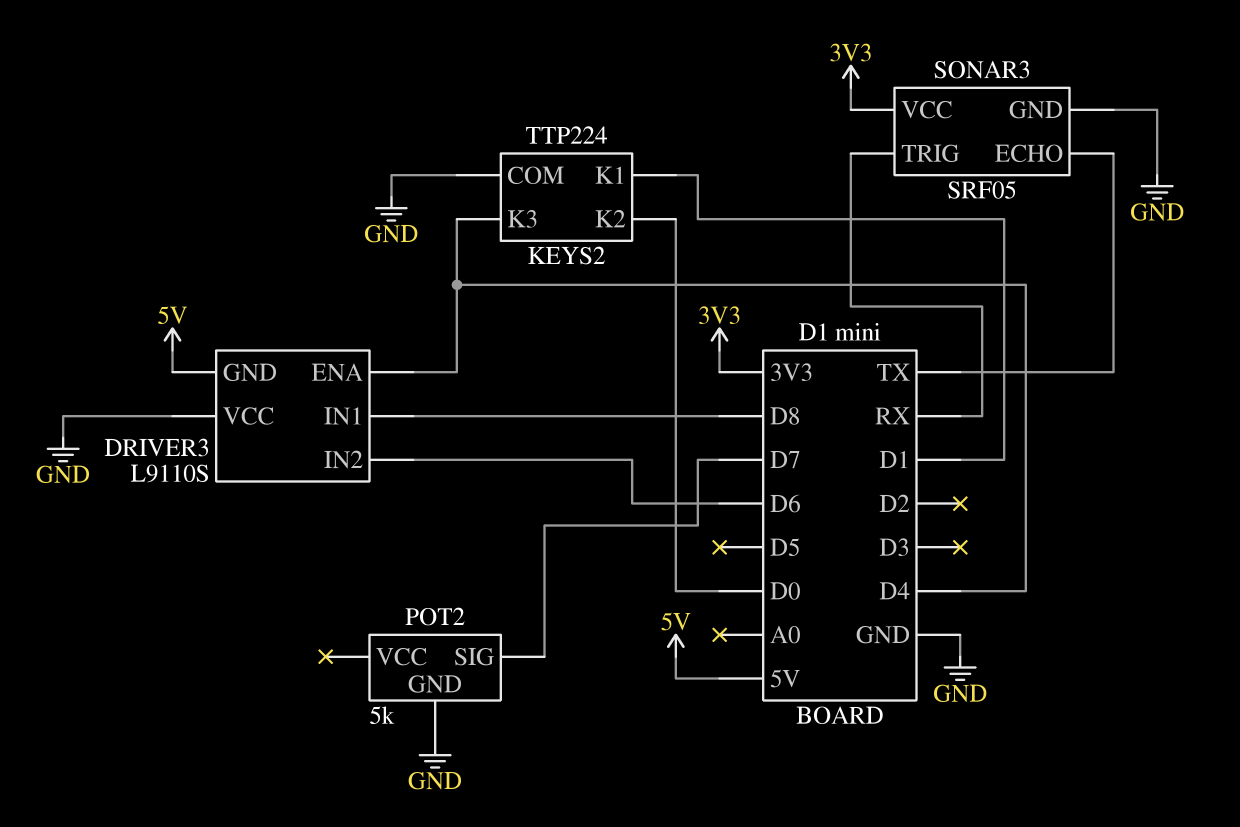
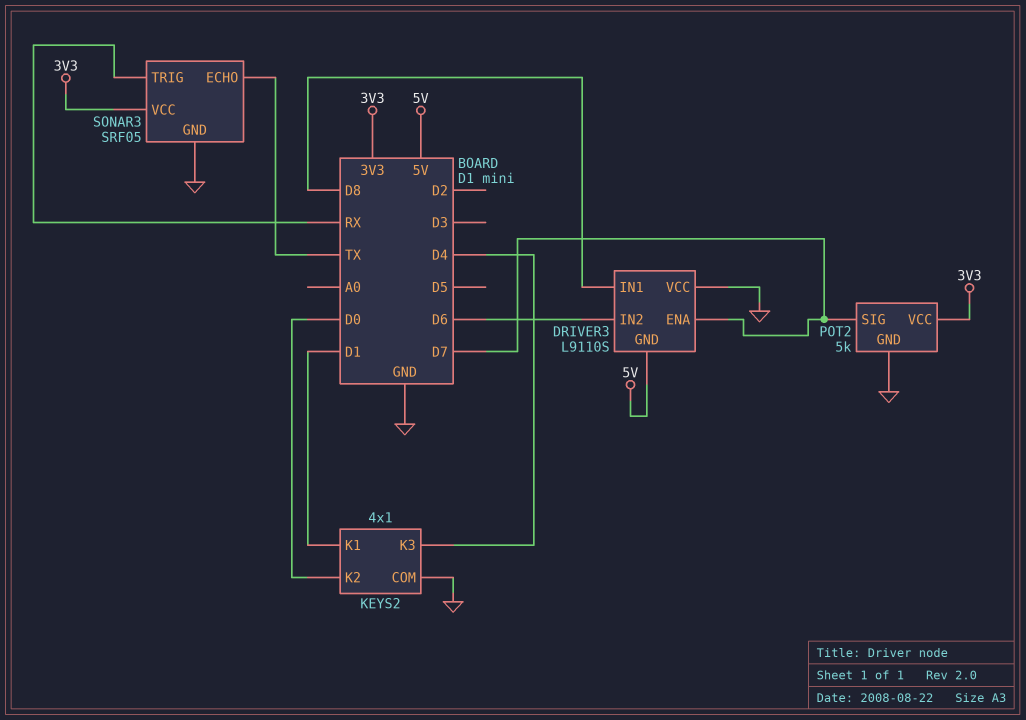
DRIVER3 pin ENA: D4 -> D7
KEYS2: TTP224 -> 4x1
POT2 pin VCC: none -> 3V3

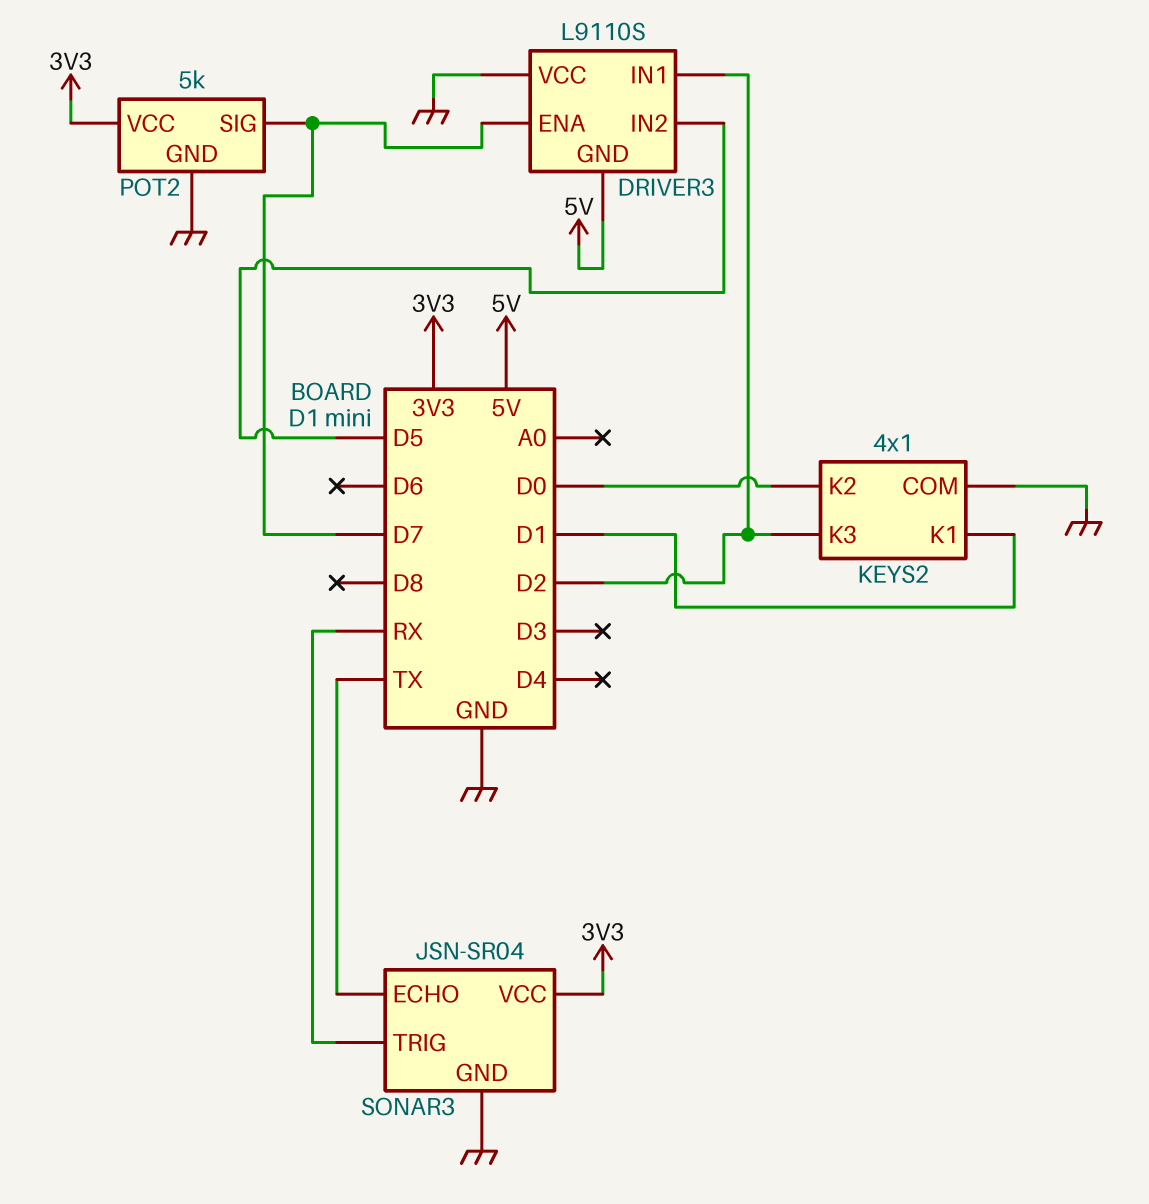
DRIVER3 pin IN1: D8 -> D2
DRIVER3 pin IN2: D6 -> D5
KEYS2 pin K3: D4 -> D2
SONAR3: SRF05 -> JSN-SR04

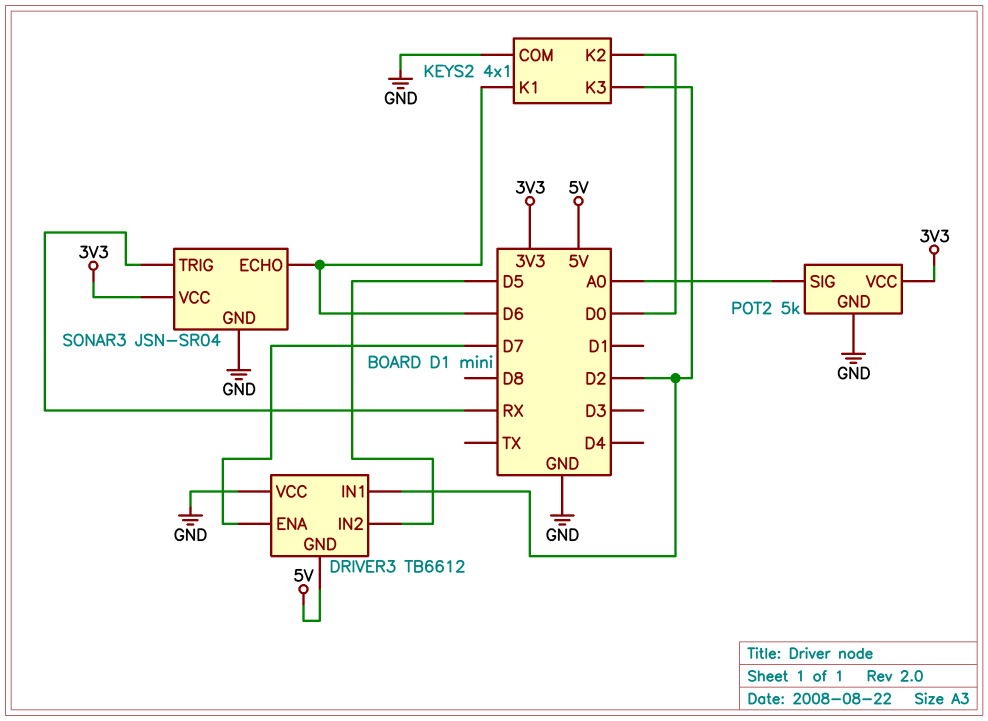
DRIVER3: L9110S -> TB6612
KEYS2 pin K1: D1 -> D6
POT2 pin SIG: D7 -> A0
SONAR3 pin ECHO: TX -> D6

